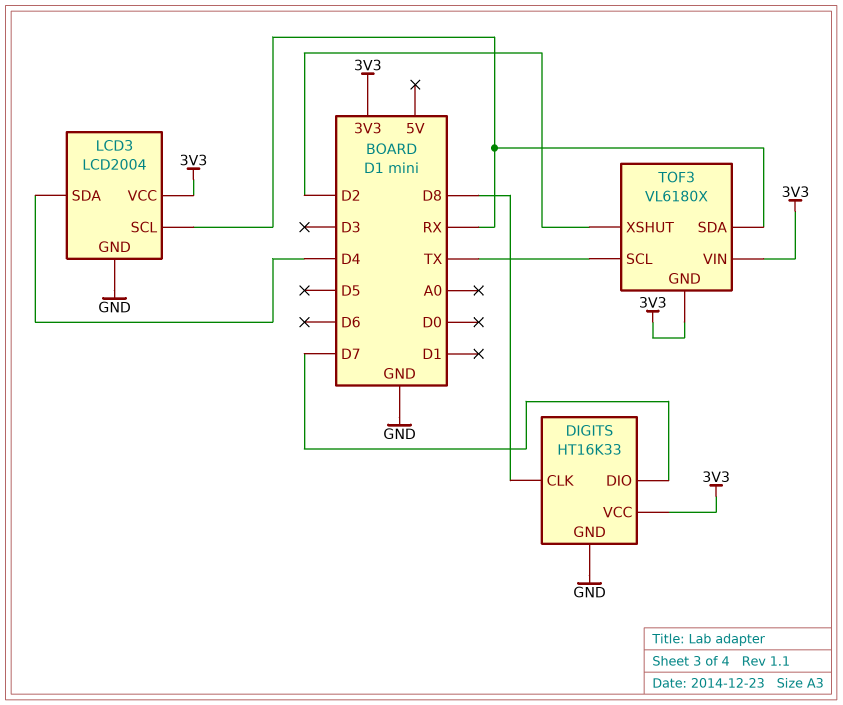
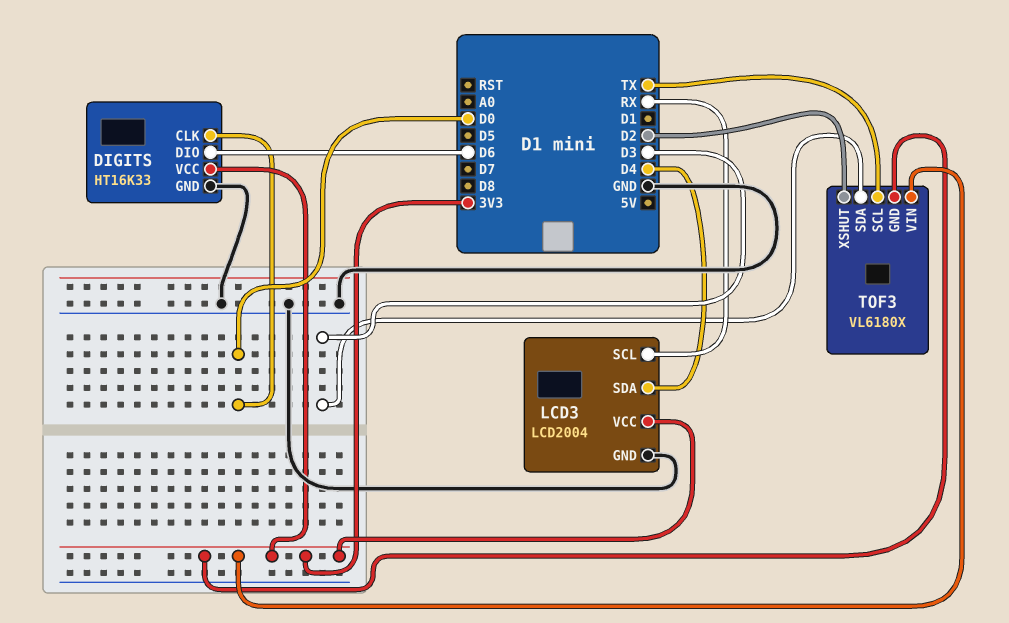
DIGITS pin CLK: D8 -> D0
DIGITS pin DIO: D7 -> D6
TOF3 pin SDA: RX -> D3

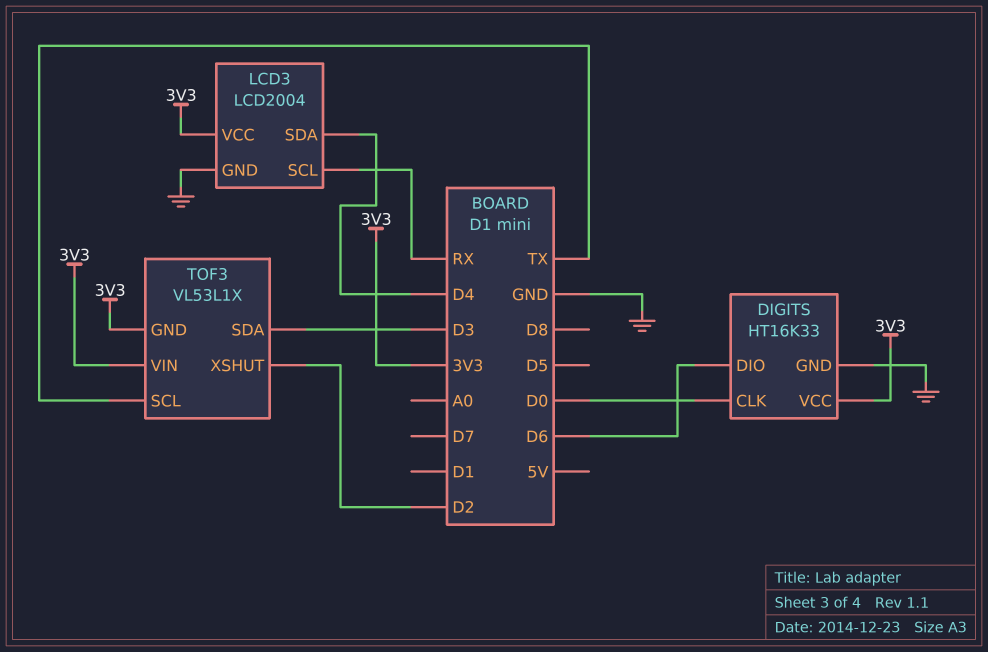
TOF3: VL6180X -> VL53L1X

